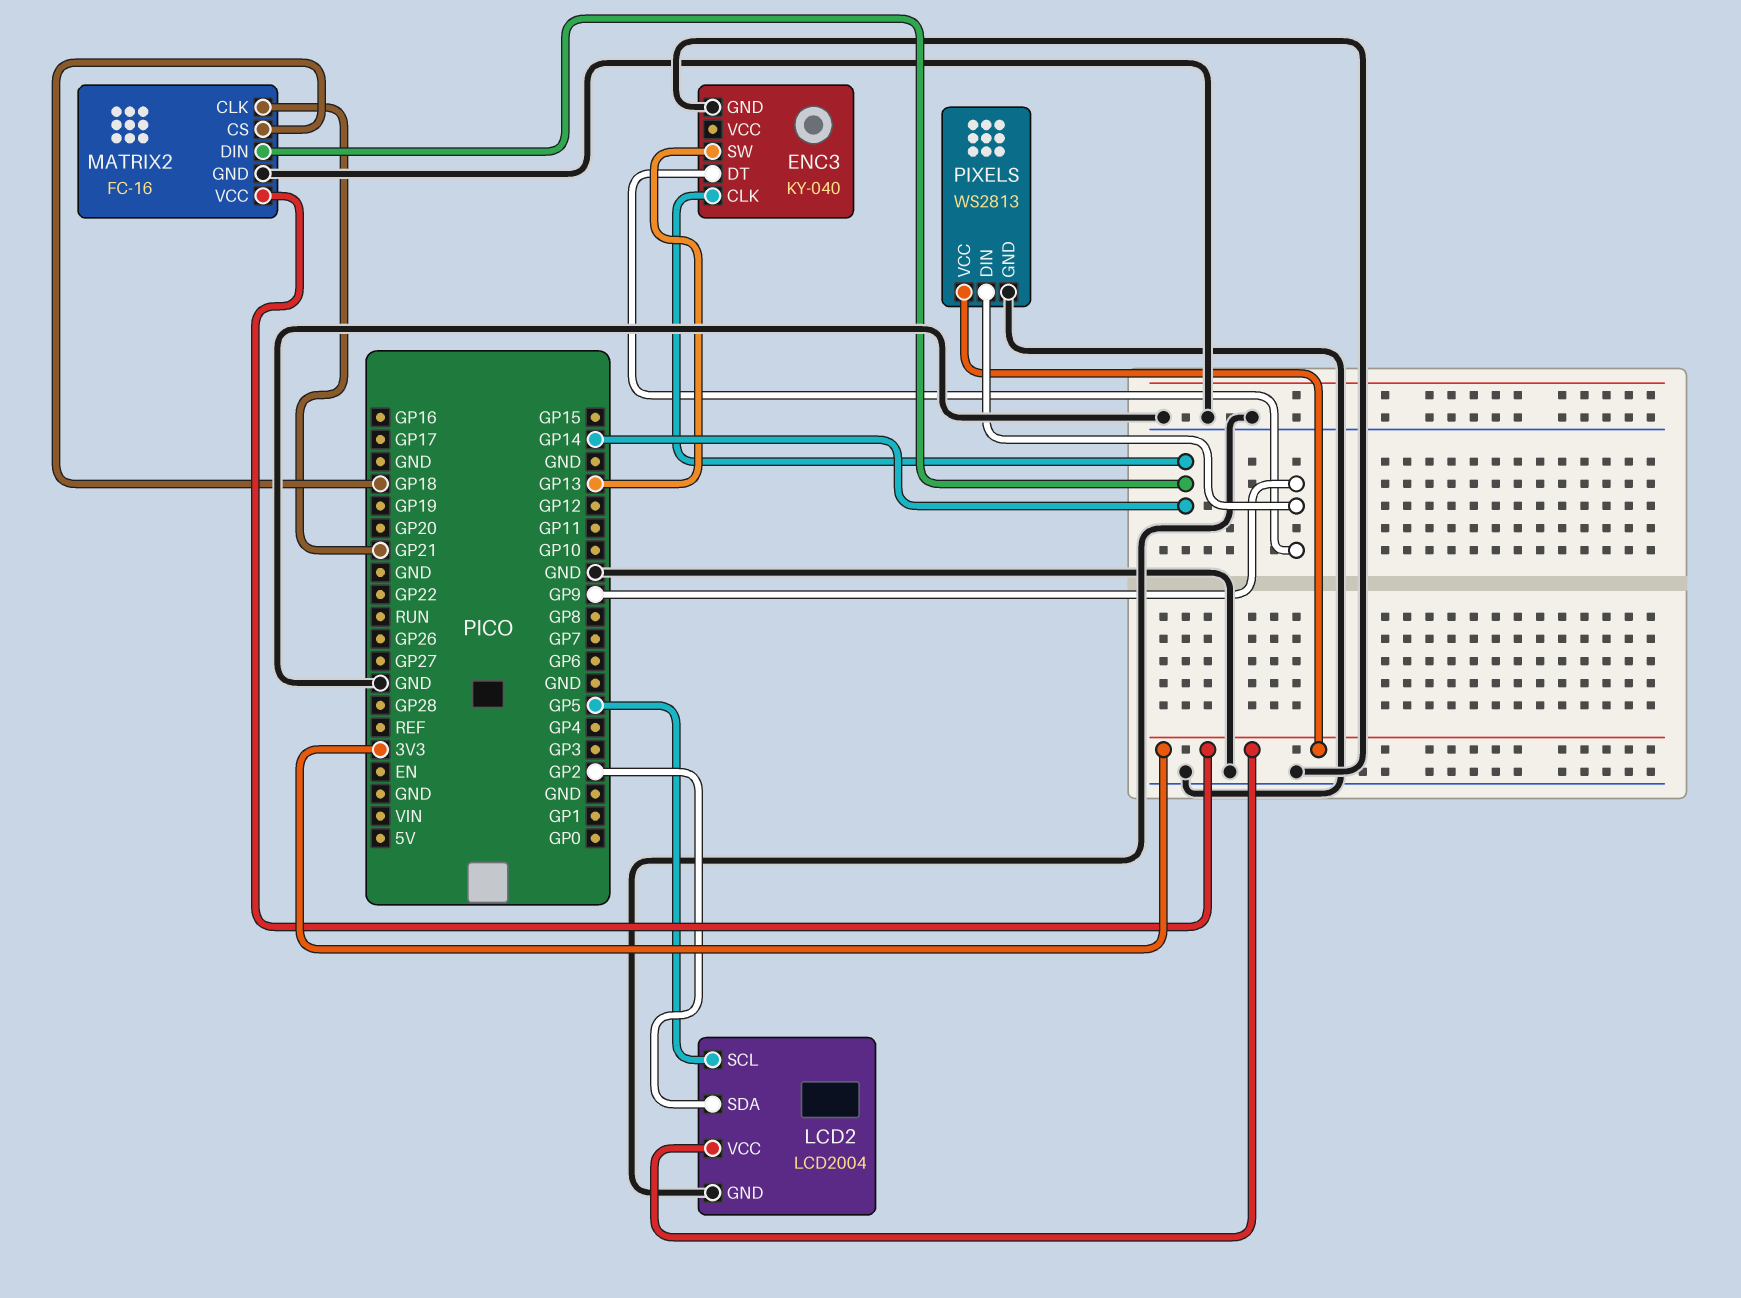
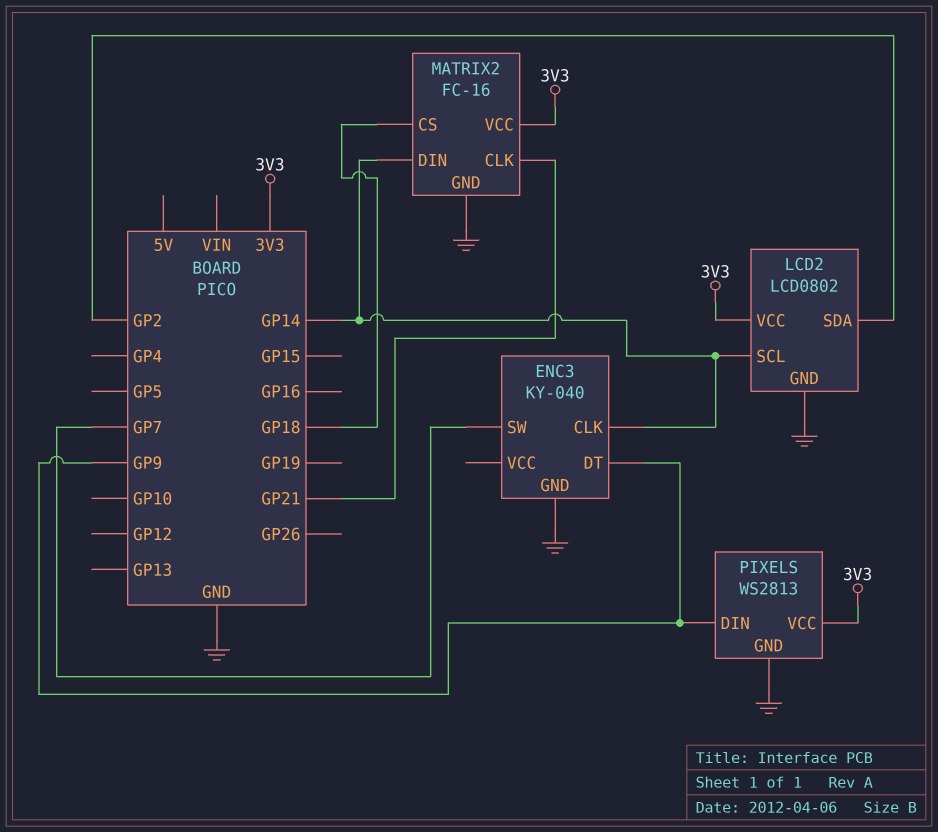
ENC3 pin SW: GP13 -> GP7
LCD2: LCD2004 -> LCD0802
LCD2 pin SCL: GP5 -> GP14

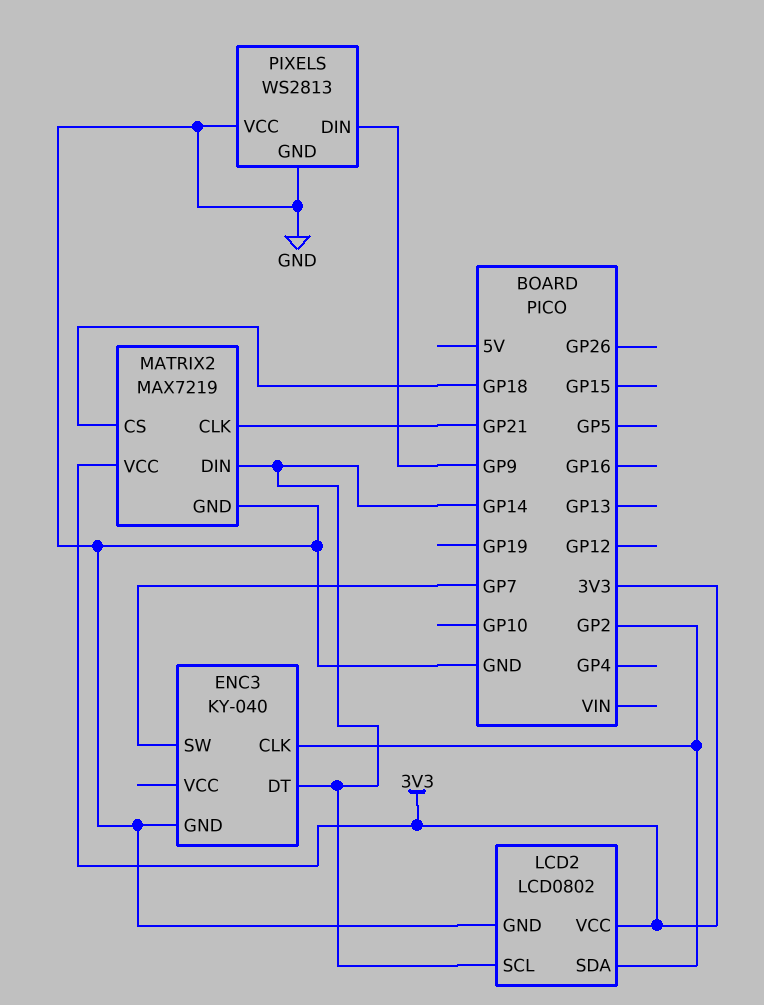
ENC3 pin CLK: GP14 -> GP2
ENC3 pin DT: GP9 -> GP14
MATRIX2: FC-16 -> MAX7219
PIXELS pin VCC: 3V3 -> GND

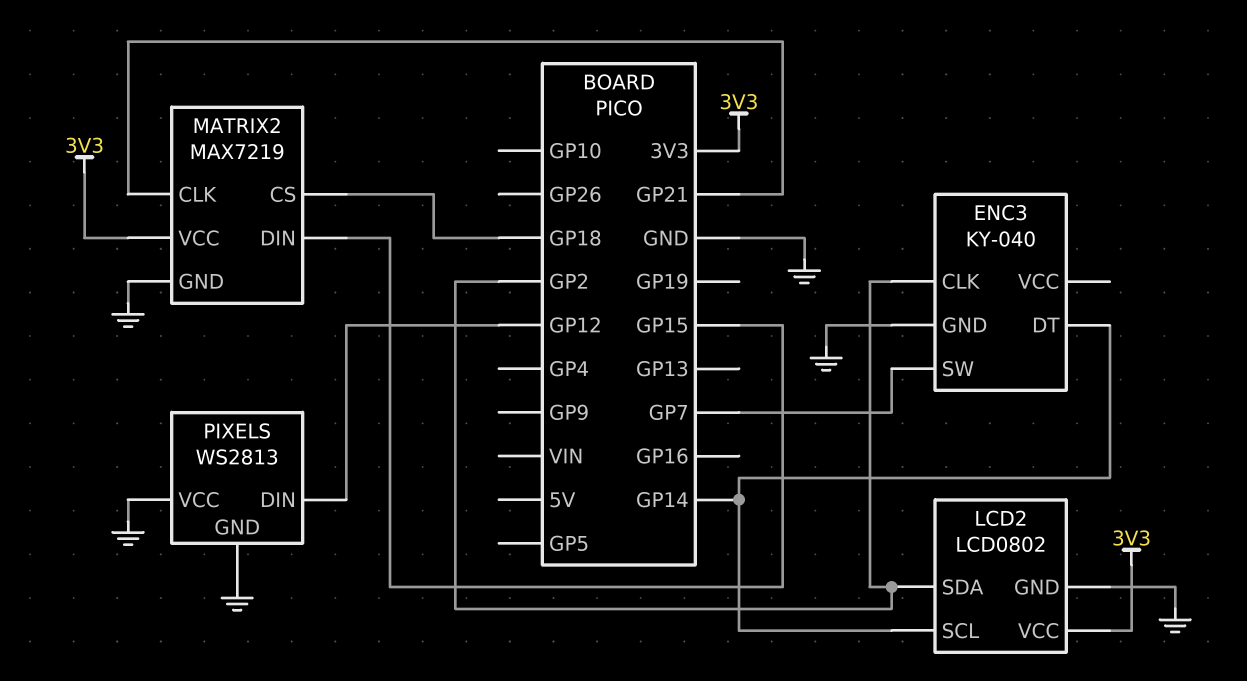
MATRIX2 pin DIN: GP14 -> GP15
PIXELS pin DIN: GP9 -> GP12

